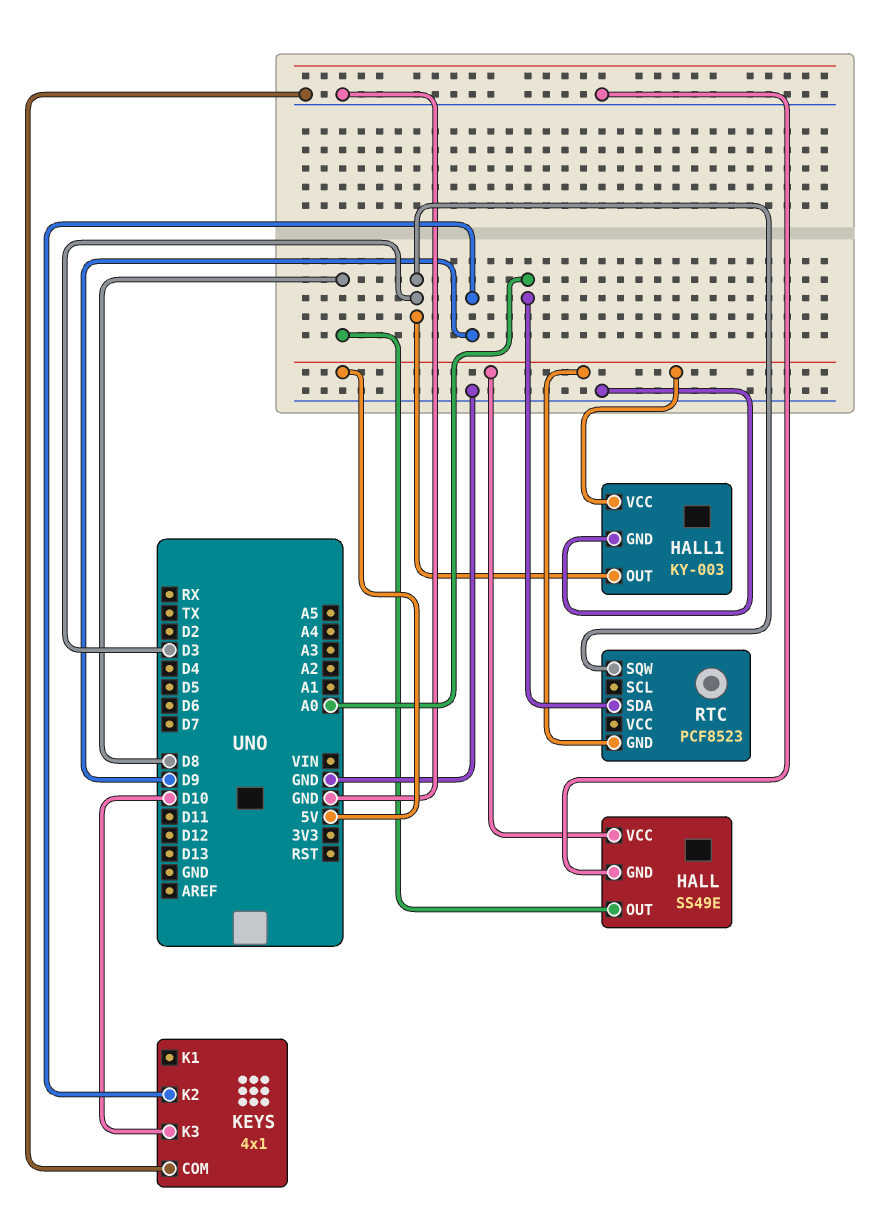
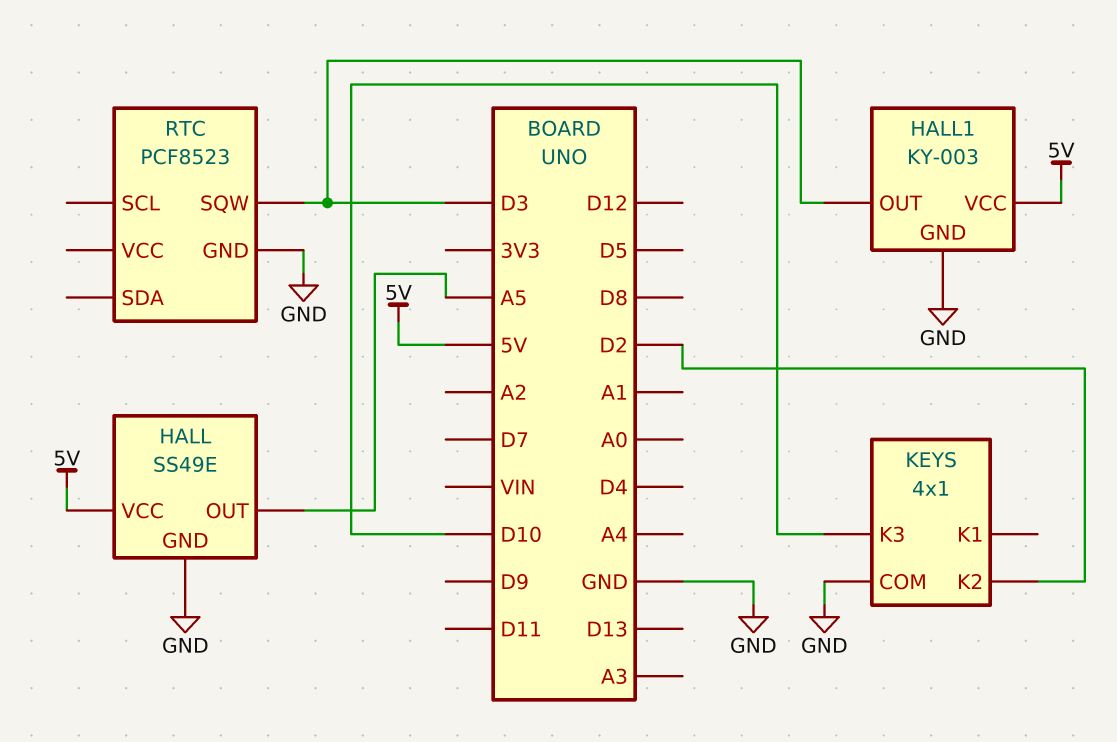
HALL pin OUT: D8 -> A5
KEYS pin K2: D9 -> D2
RTC pin GND: 5V -> GND
RTC pin SDA: A0 -> none

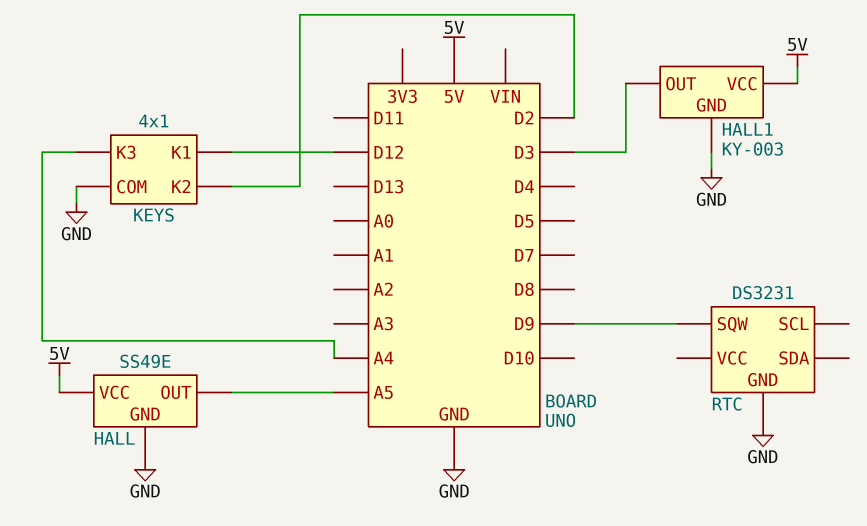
KEYS pin K1: none -> D12
KEYS pin K3: D10 -> A4
RTC: PCF8523 -> DS3231
RTC pin SQW: D3 -> D9

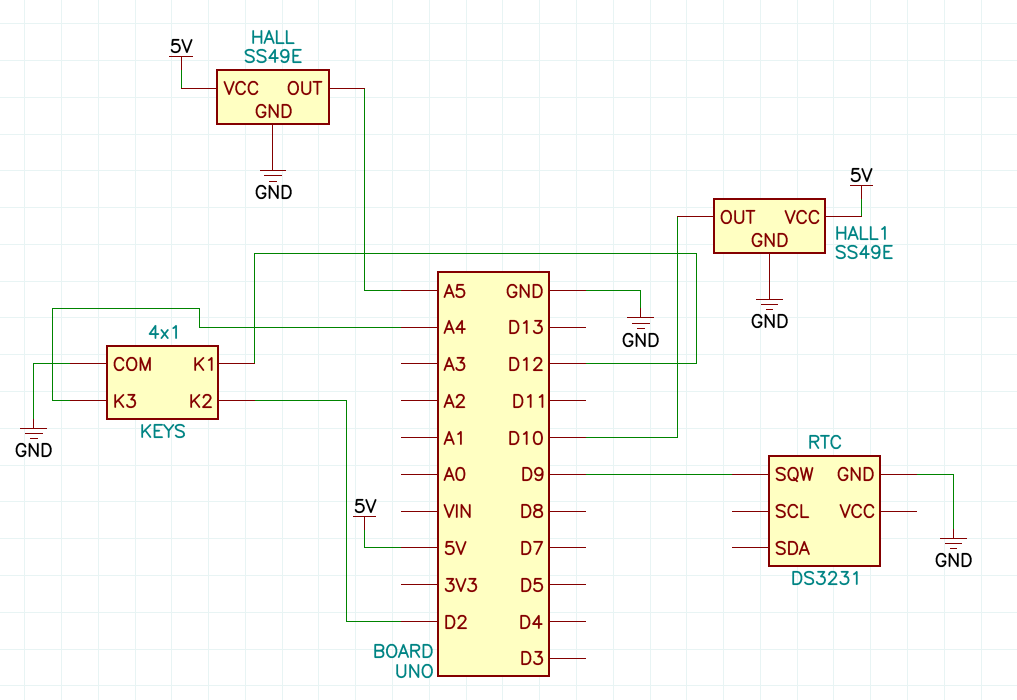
HALL1: KY-003 -> SS49E
HALL1 pin OUT: D3 -> D10

